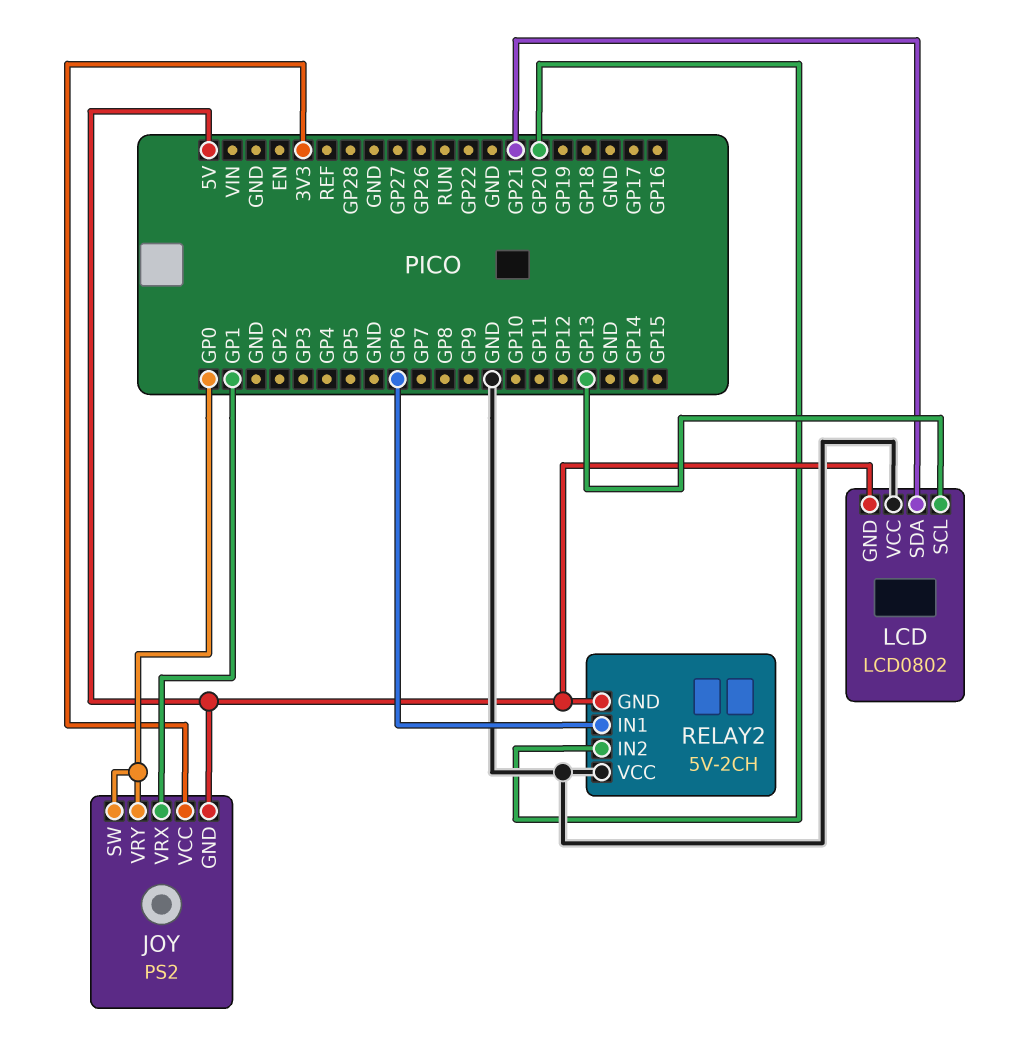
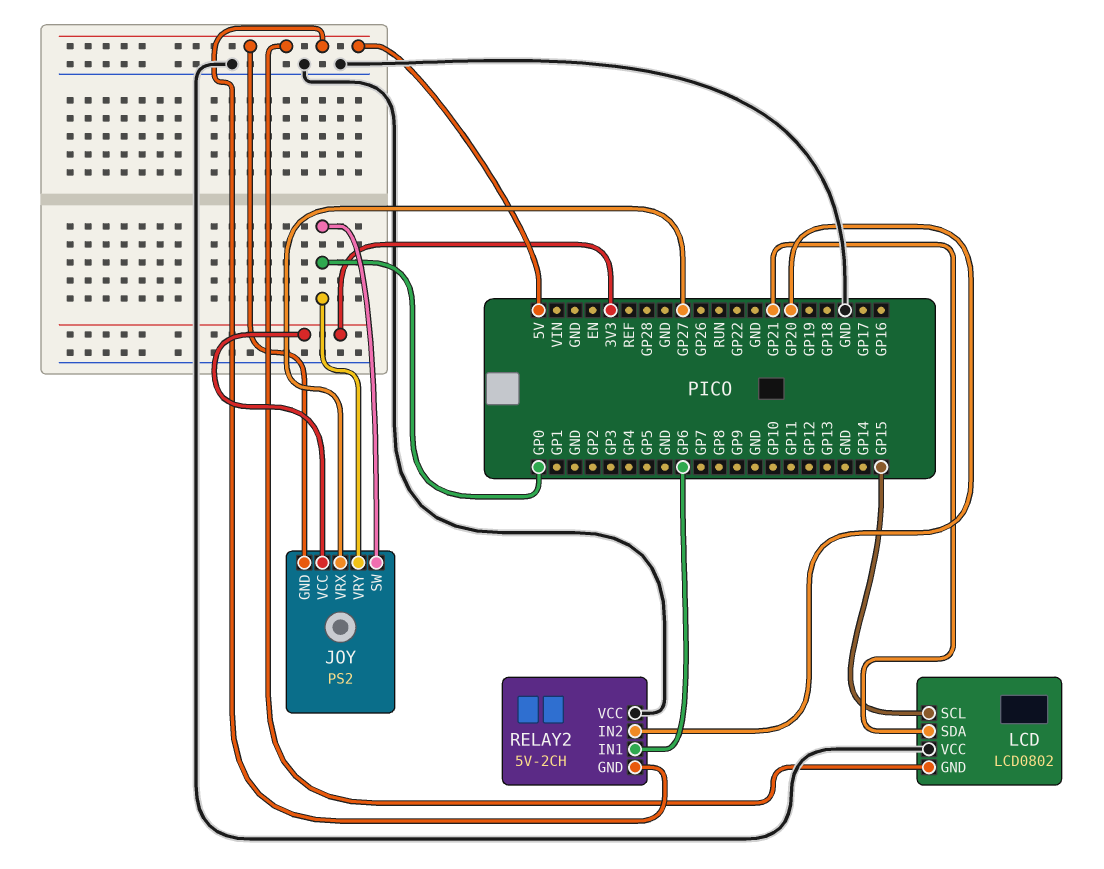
JOY pin VRX: GP1 -> GP27
LCD pin SCL: GP13 -> GP15

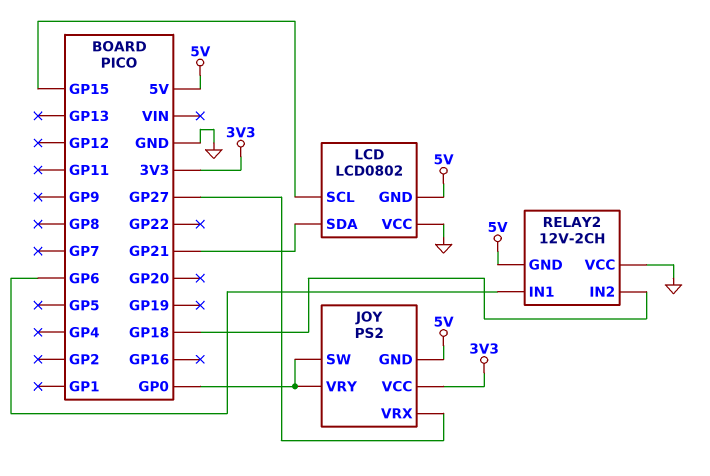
RELAY2: 5V-2CH -> 12V-2CH
RELAY2 pin IN2: GP20 -> GP18

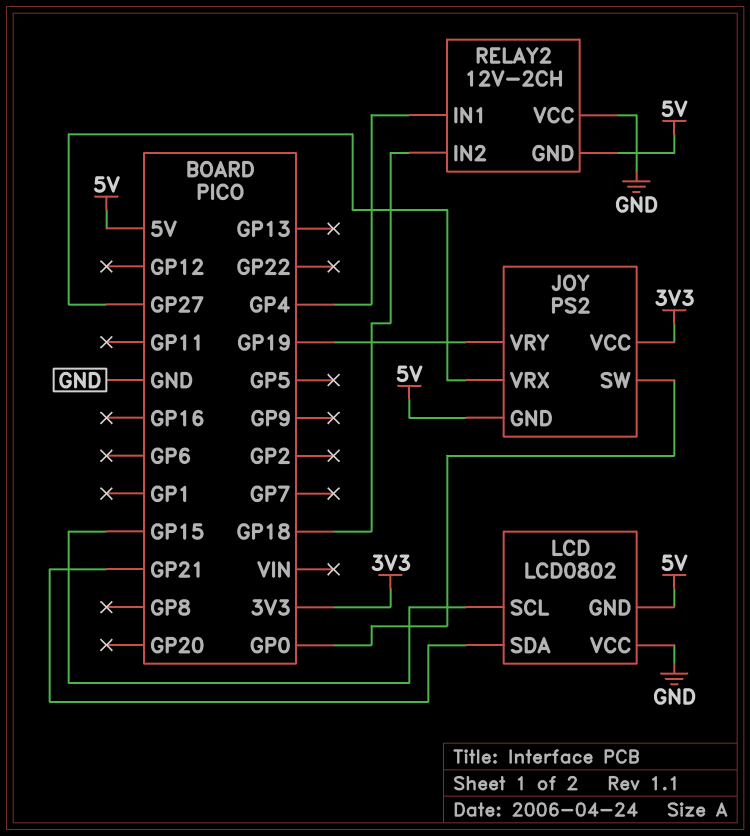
JOY pin VRY: GP0 -> GP19
RELAY2 pin IN1: GP6 -> GP4

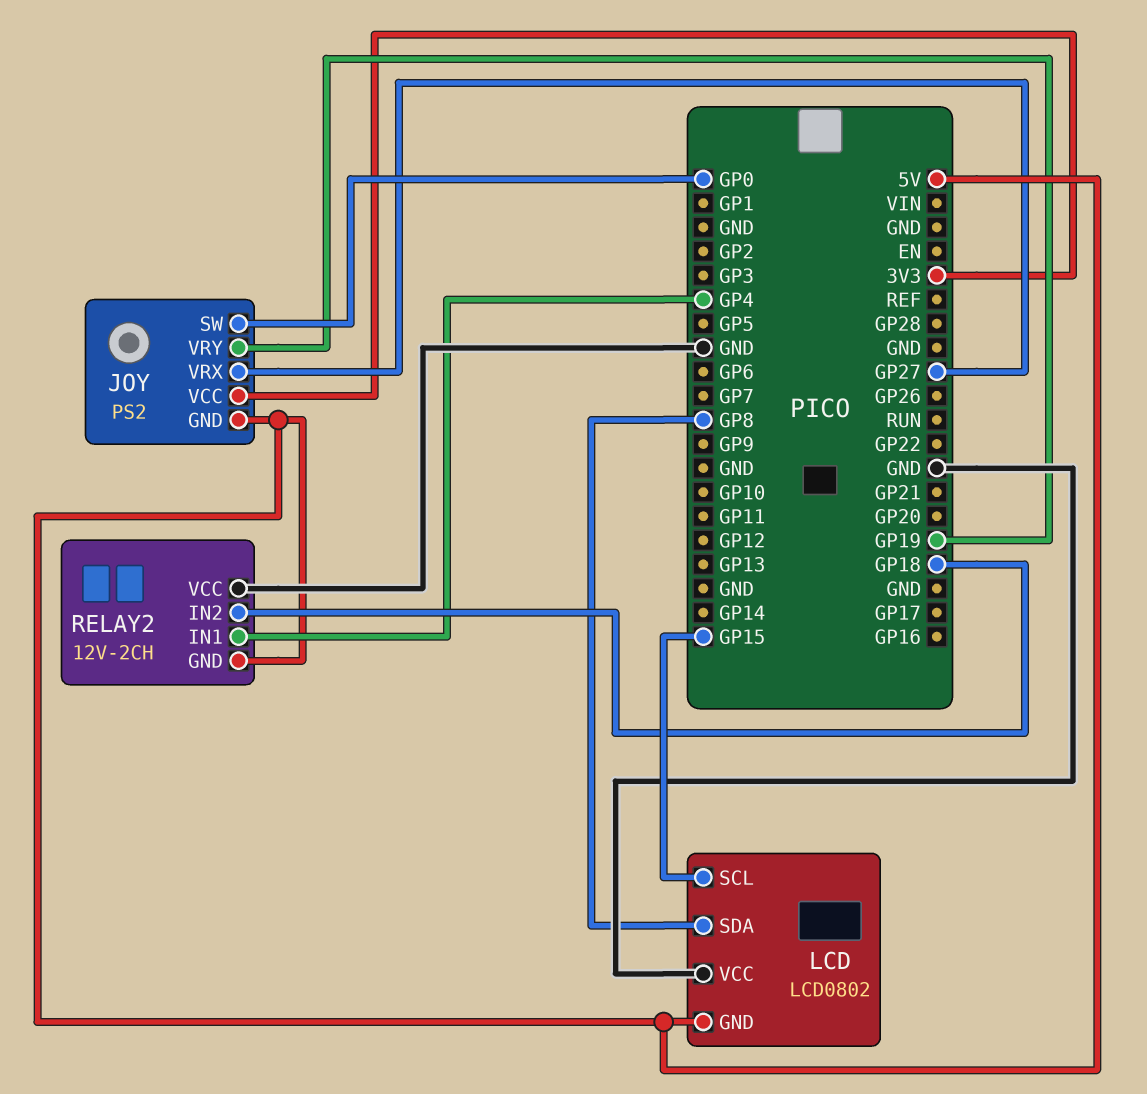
LCD pin SDA: GP21 -> GP8

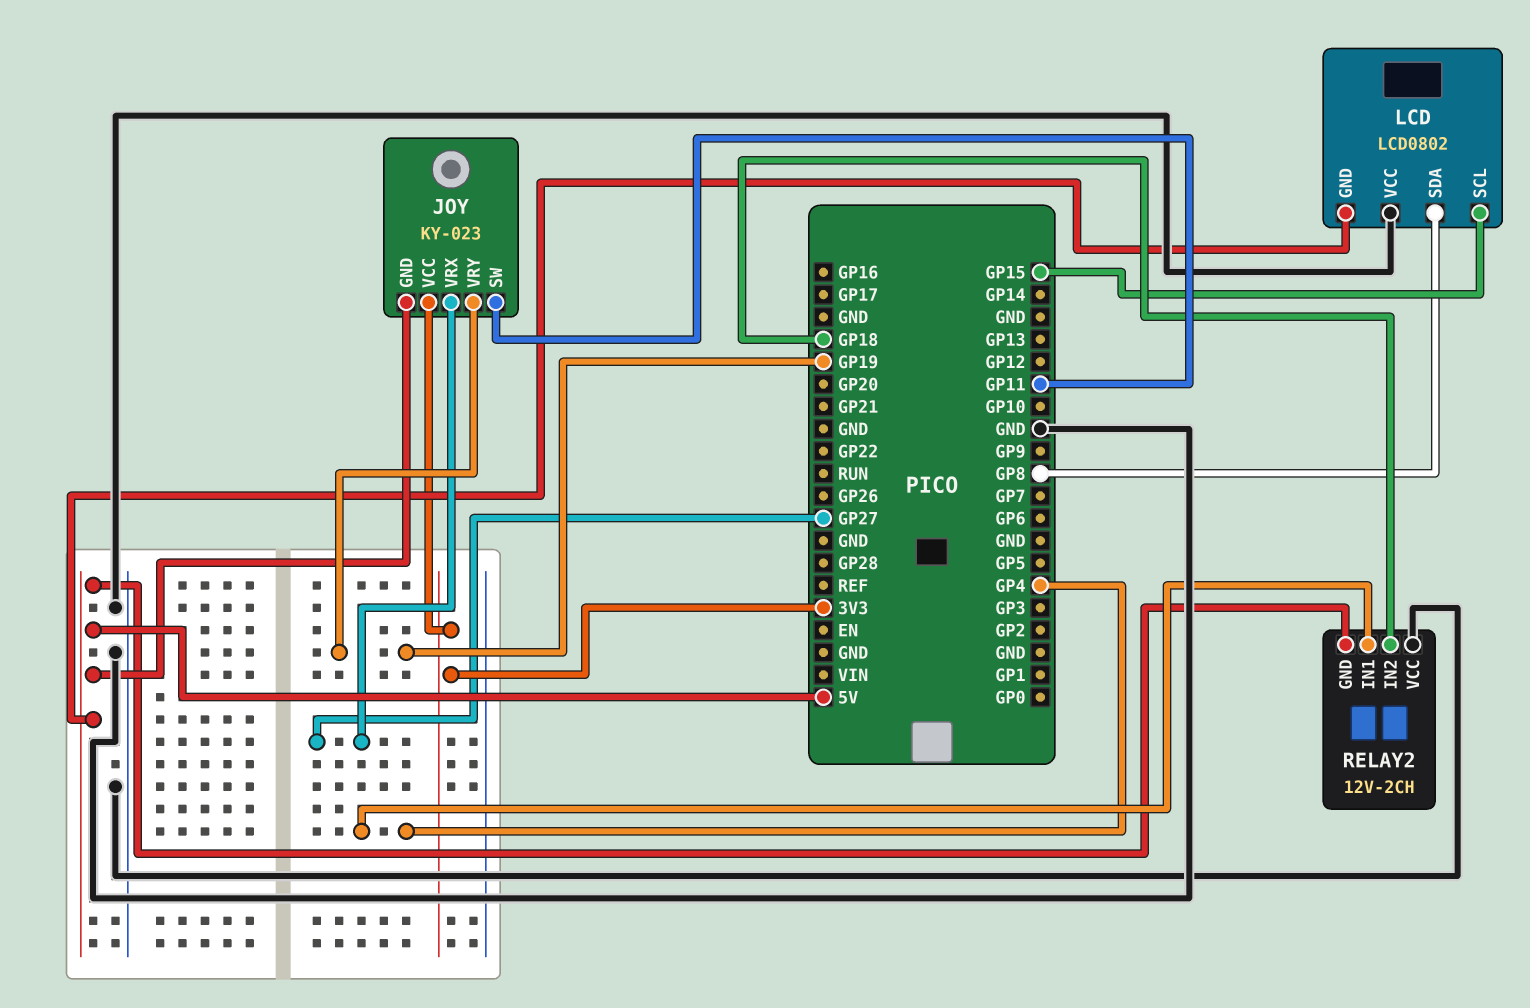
JOY: PS2 -> KY-023
JOY pin SW: GP0 -> GP11

